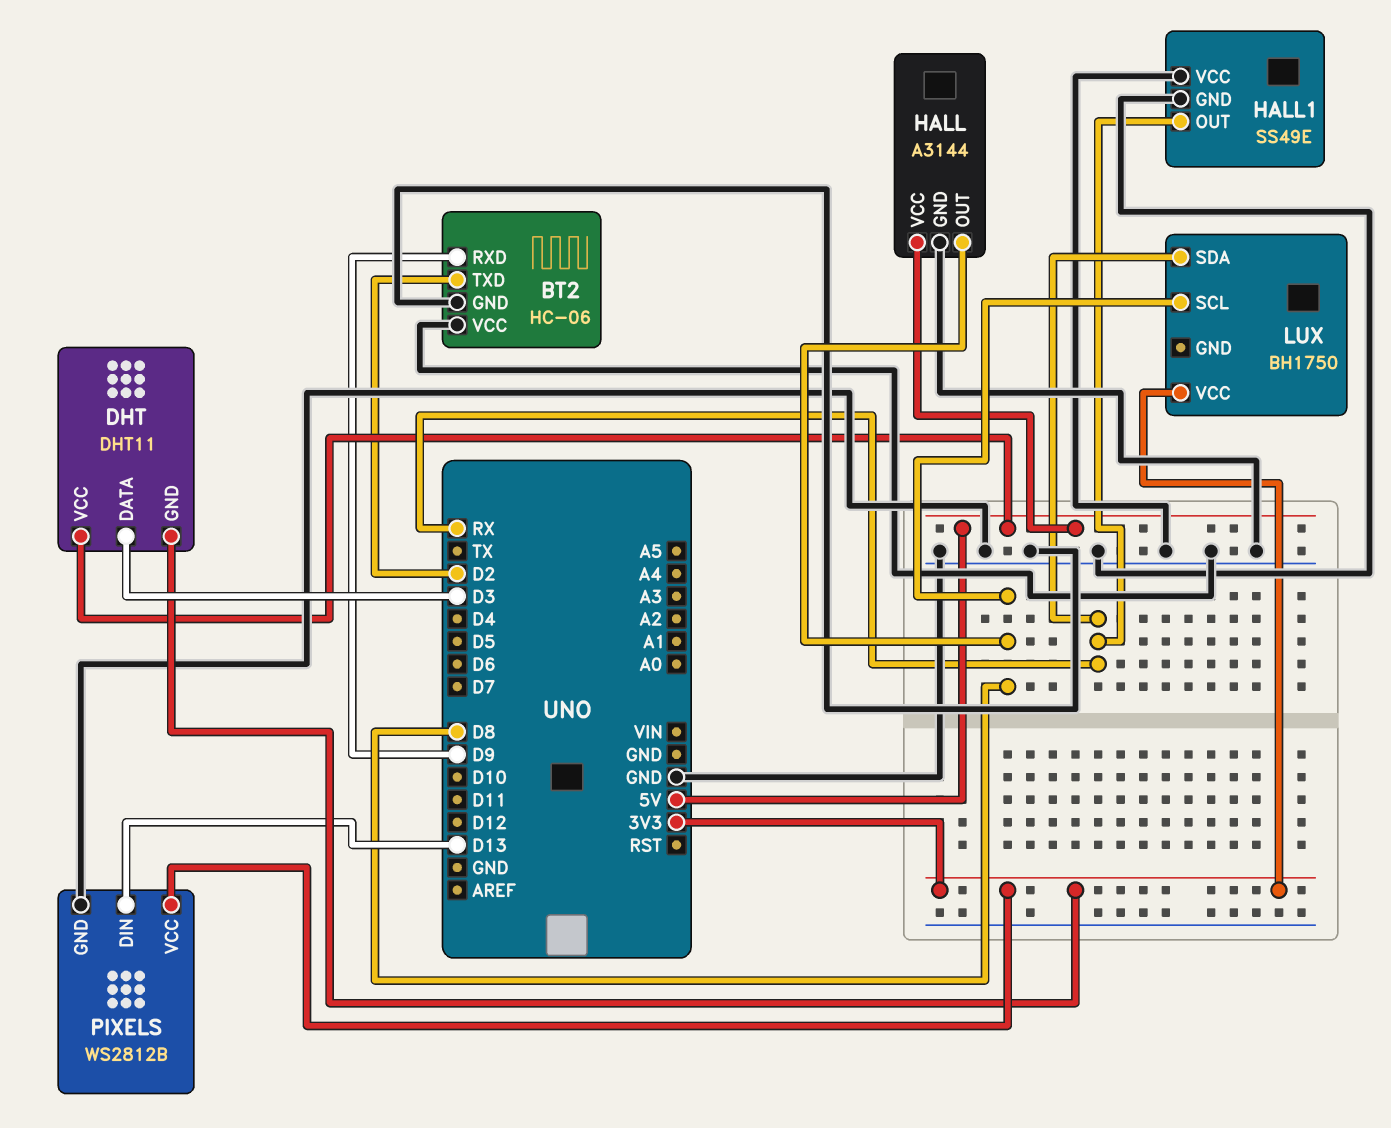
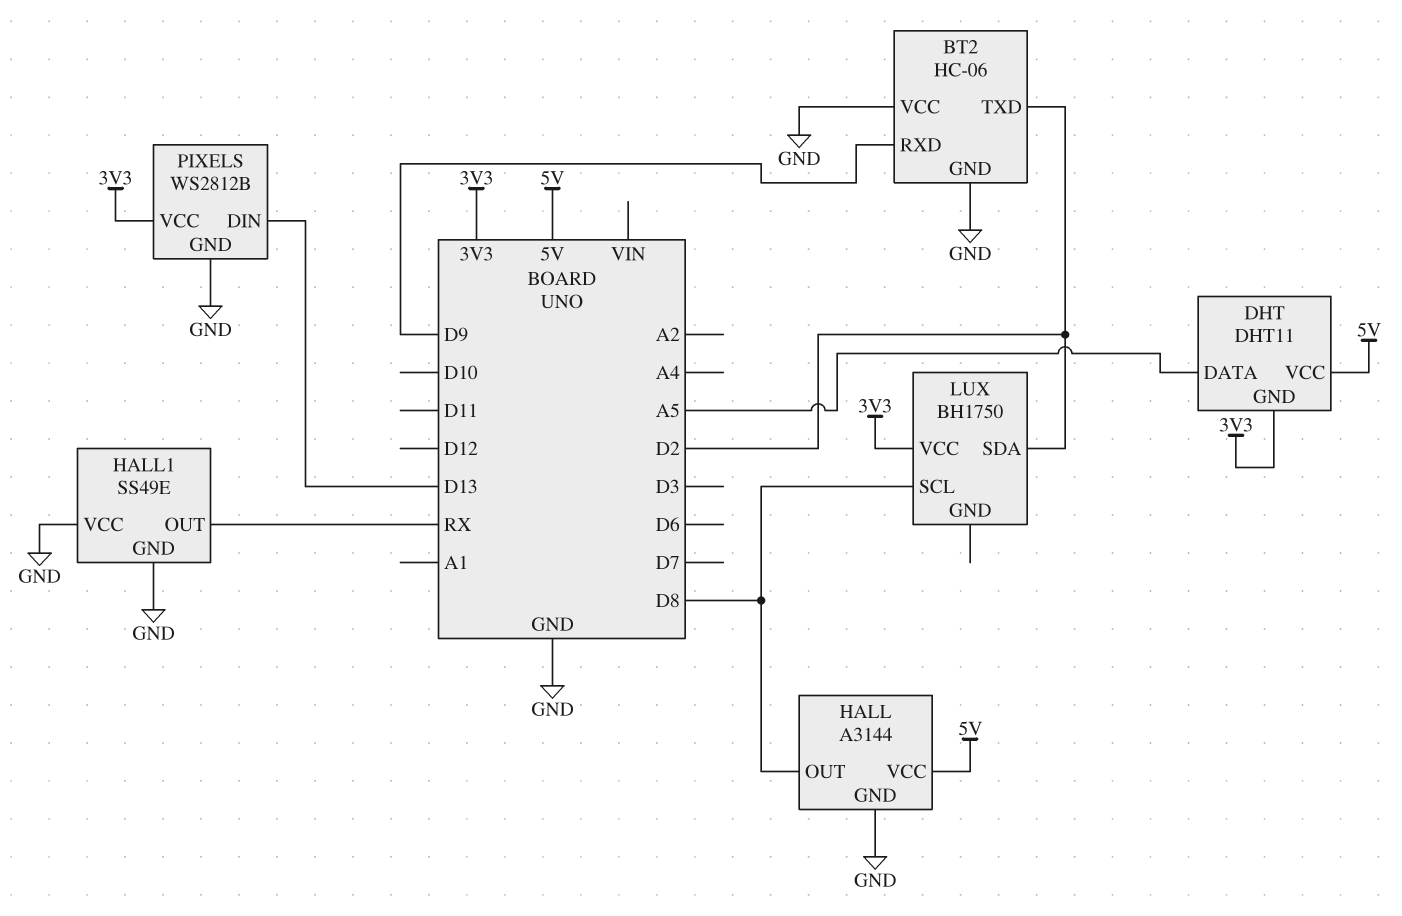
DHT pin DATA: D3 -> A5
LUX pin SDA: RX -> D2

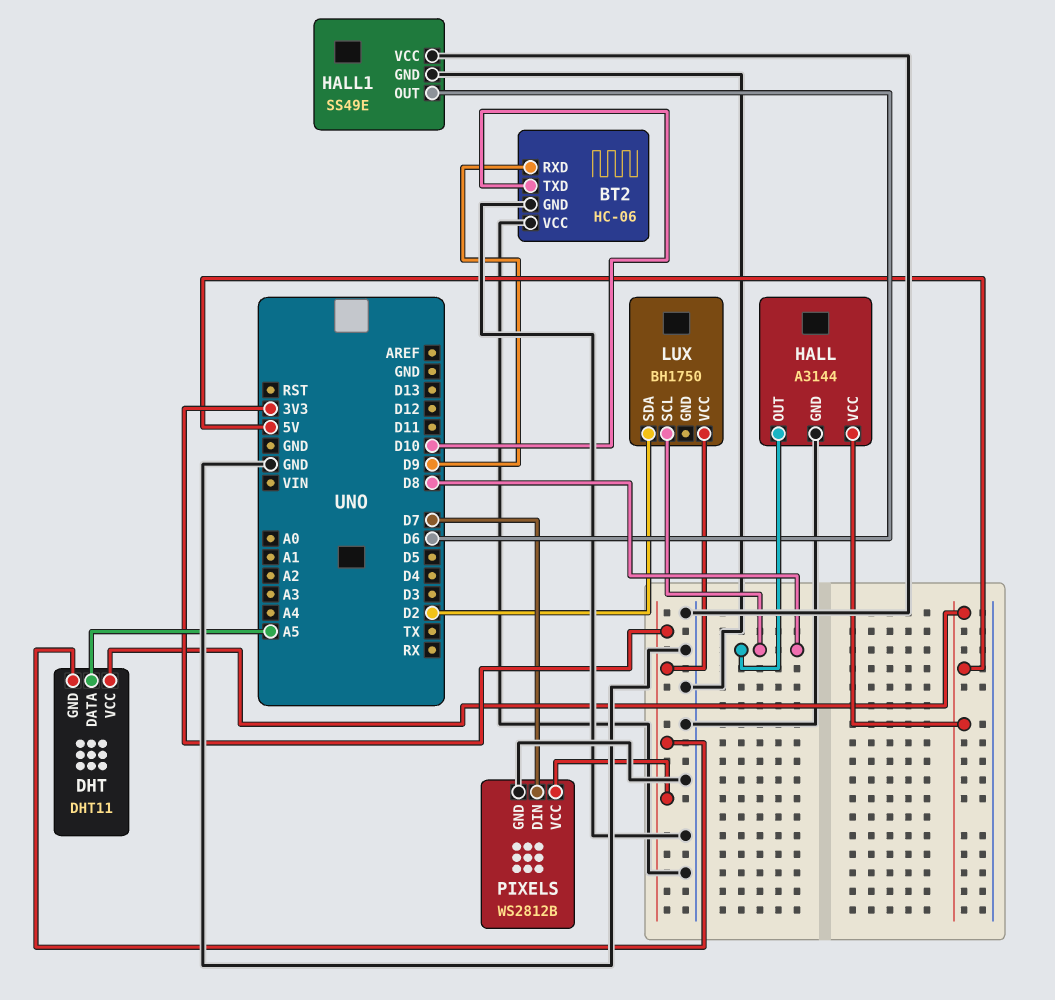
BT2 pin TXD: D2 -> D10
HALL1 pin OUT: RX -> D6
PIXELS pin DIN: D13 -> D7

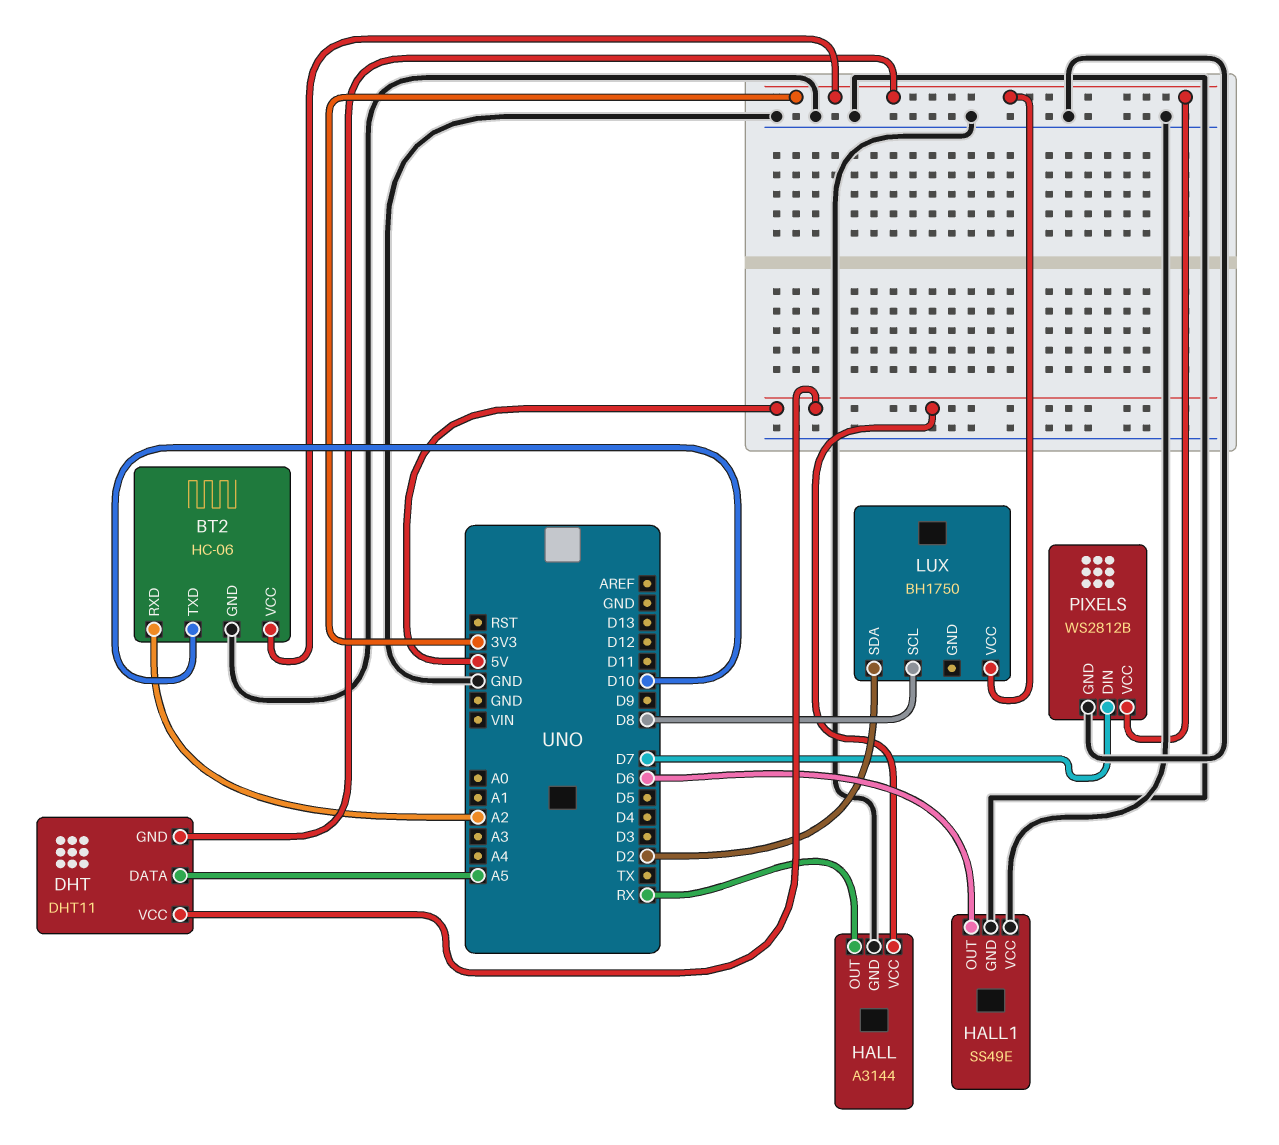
BT2 pin RXD: D9 -> A2
BT2 pin VCC: GND -> 3V3
HALL pin OUT: D8 -> RX

